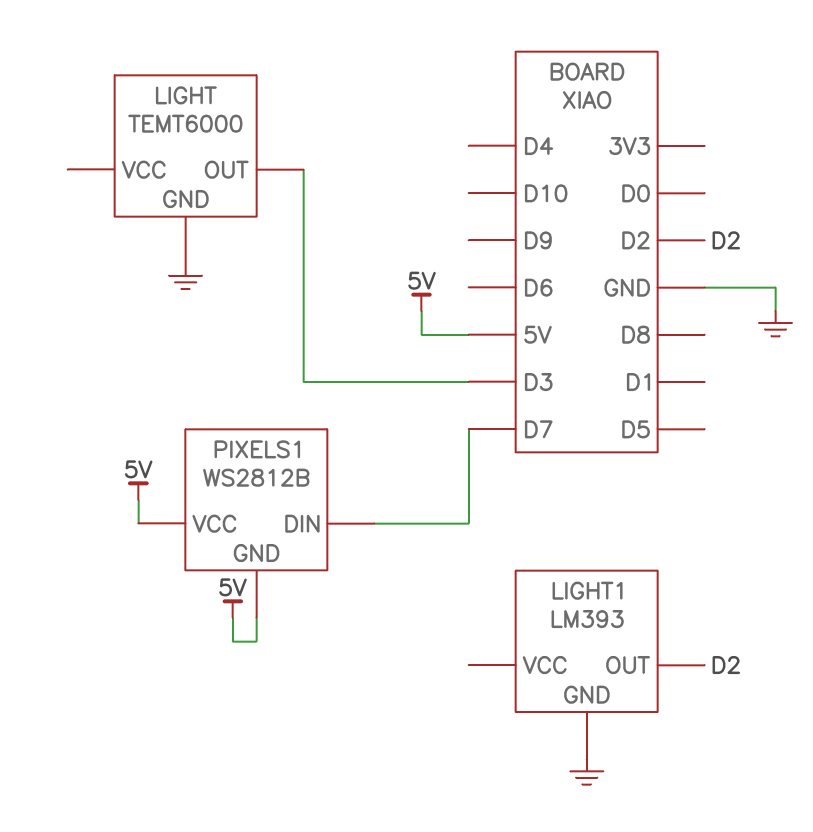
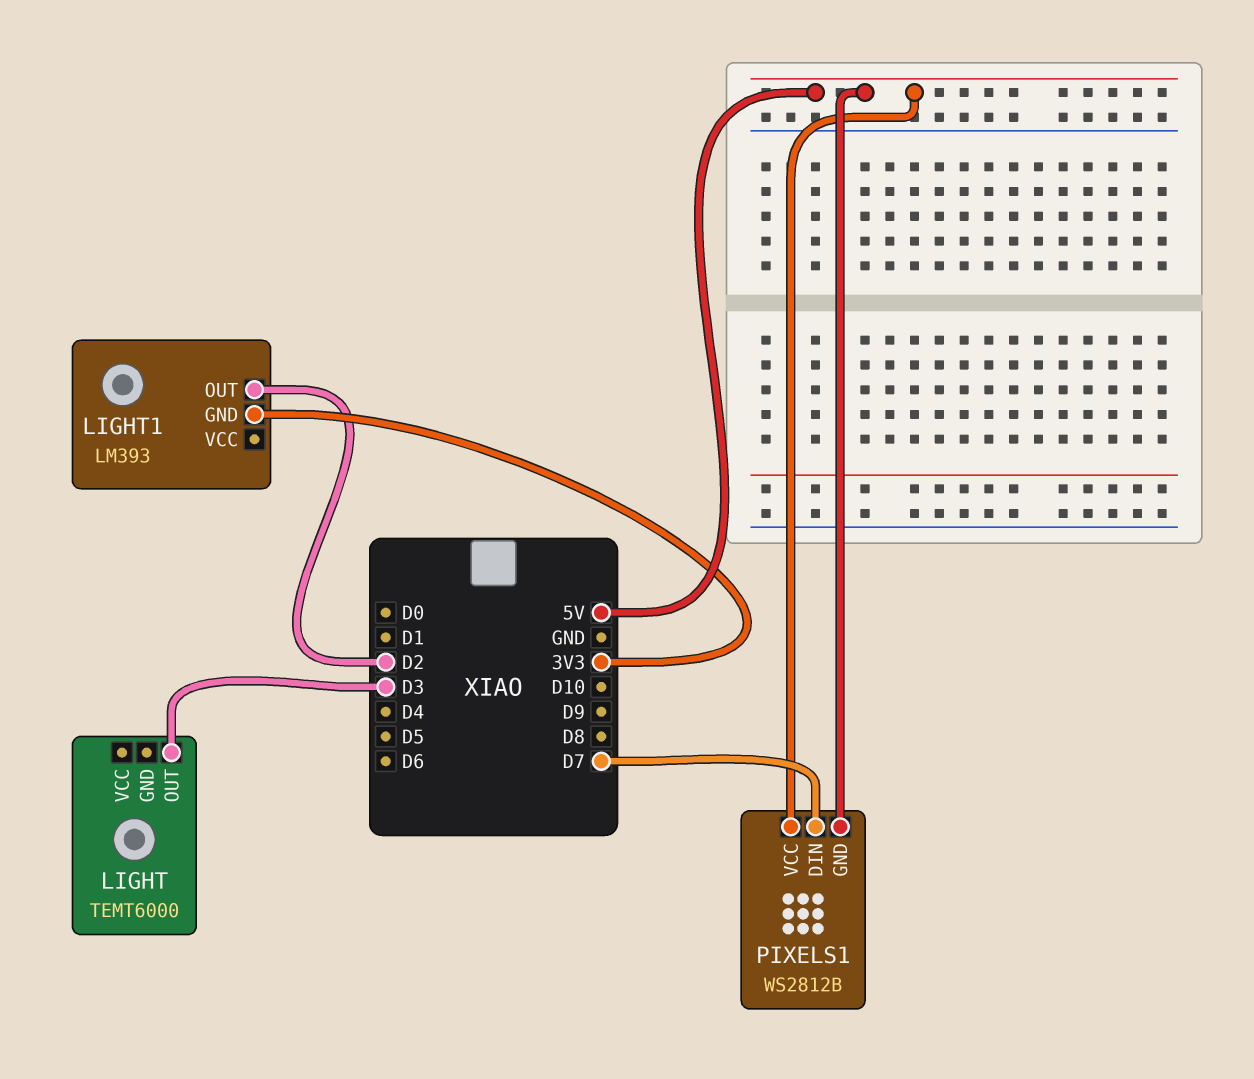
LIGHT pin GND: GND -> none
LIGHT1 pin GND: GND -> 3V3

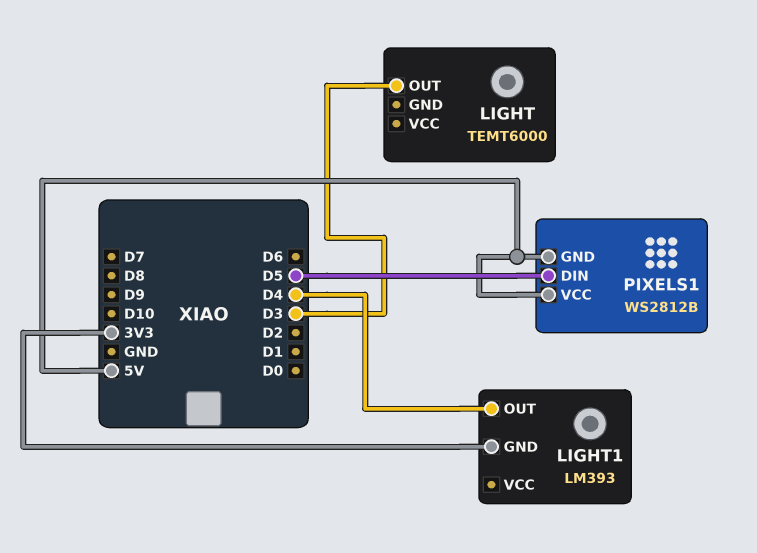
LIGHT1 pin OUT: D2 -> D4
PIXELS1 pin DIN: D7 -> D5

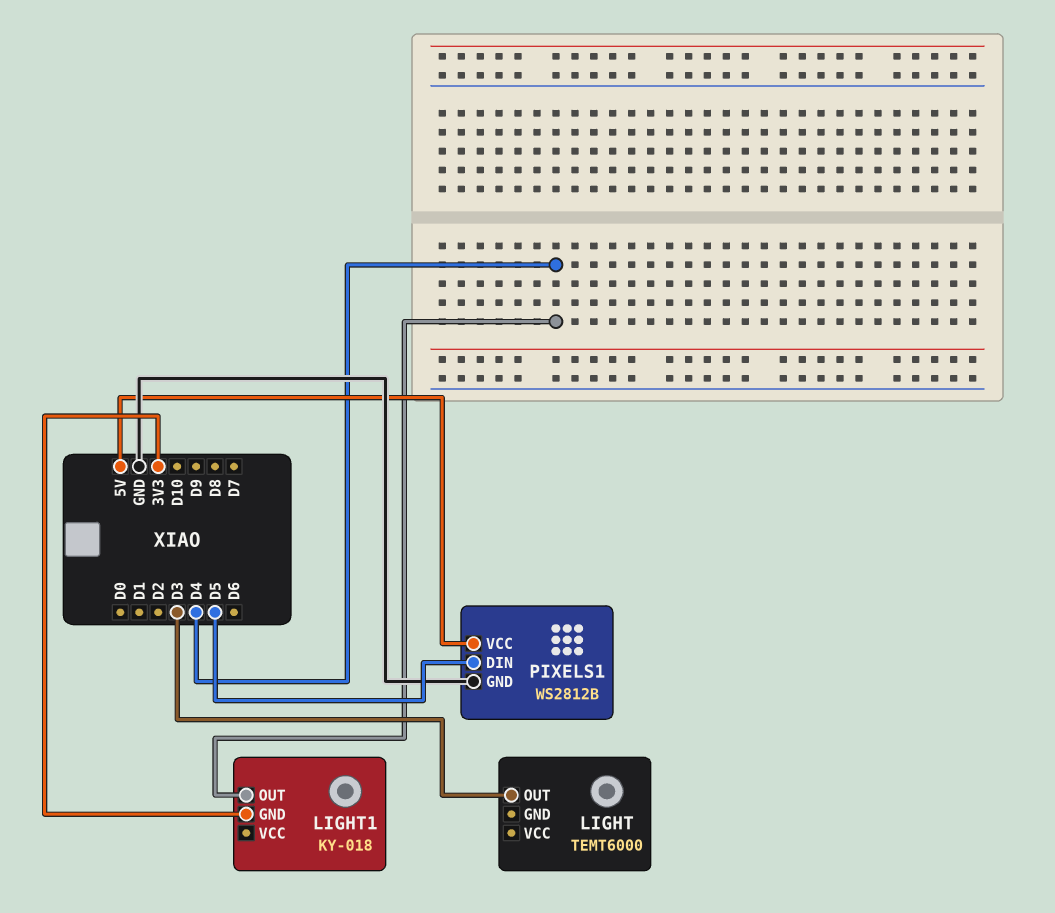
LIGHT1: LM393 -> KY-018
PIXELS1 pin GND: 5V -> GND

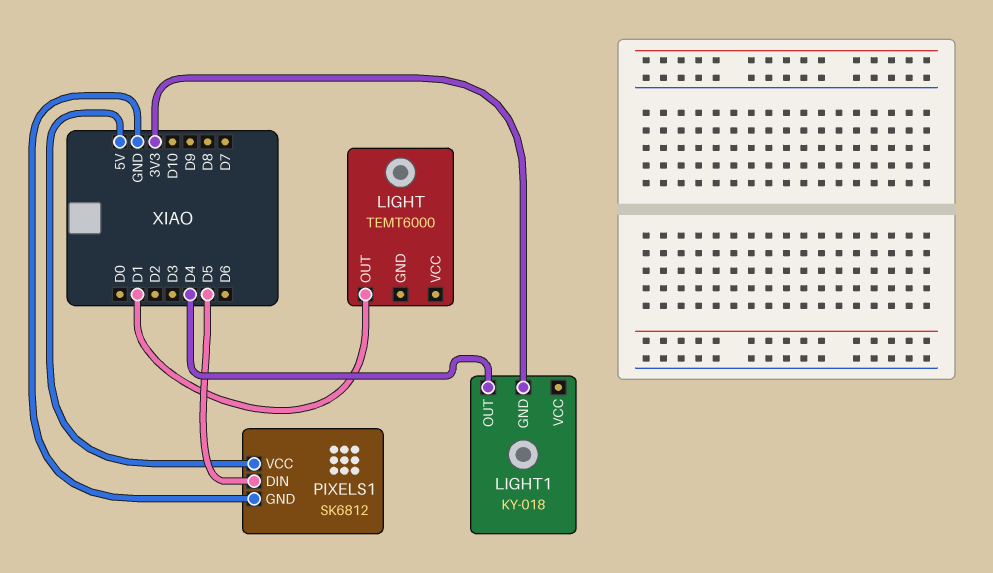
LIGHT pin OUT: D3 -> D1
PIXELS1: WS2812B -> SK6812

